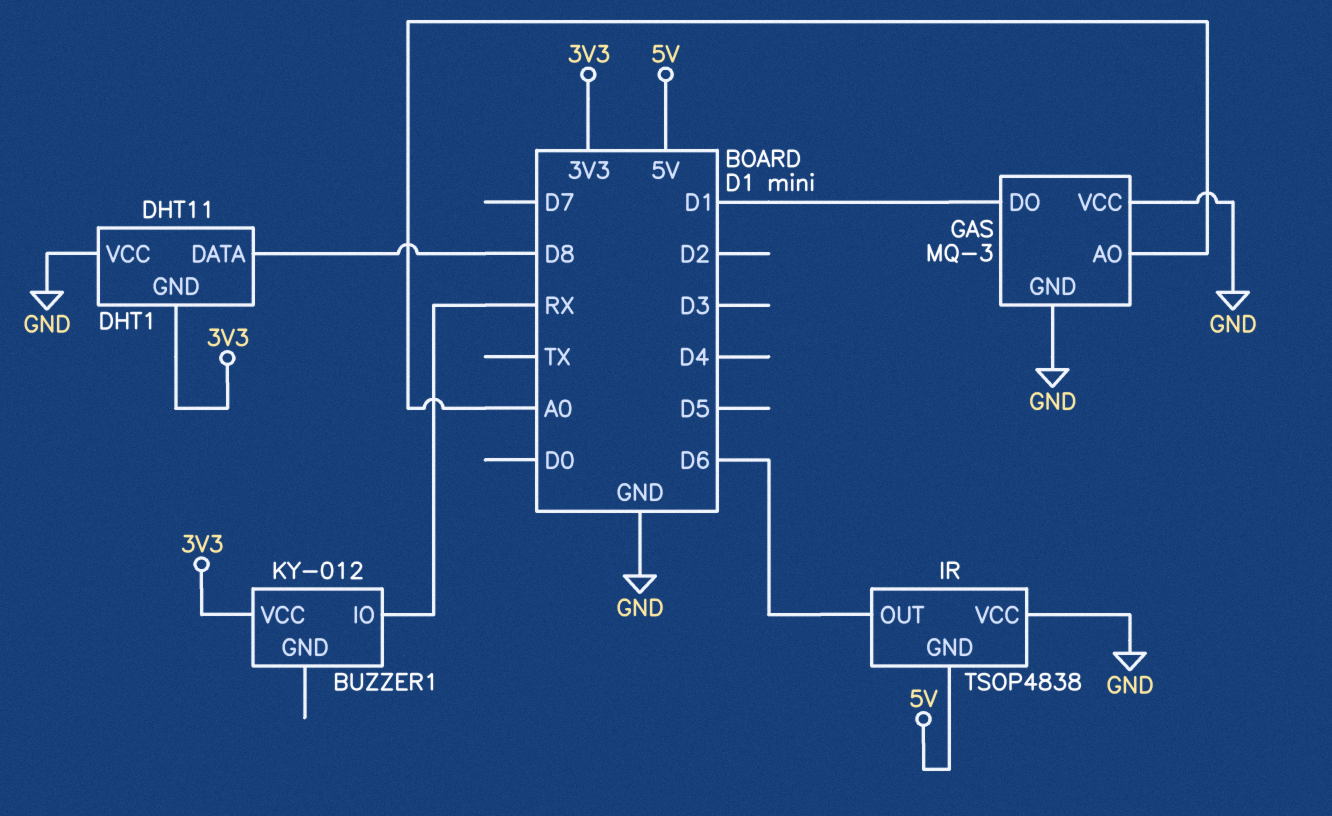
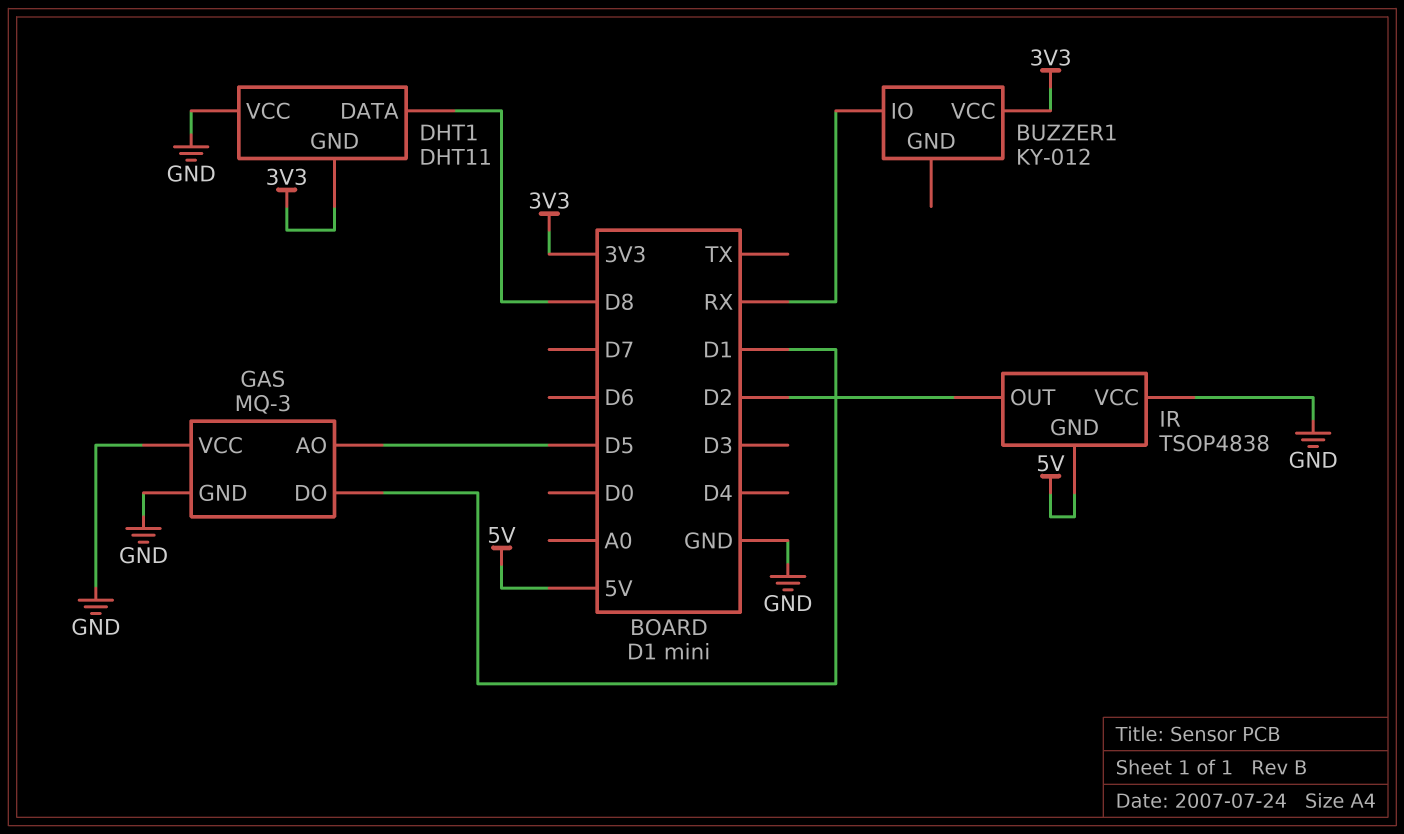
GAS pin AO: A0 -> D5
IR pin OUT: D6 -> D2

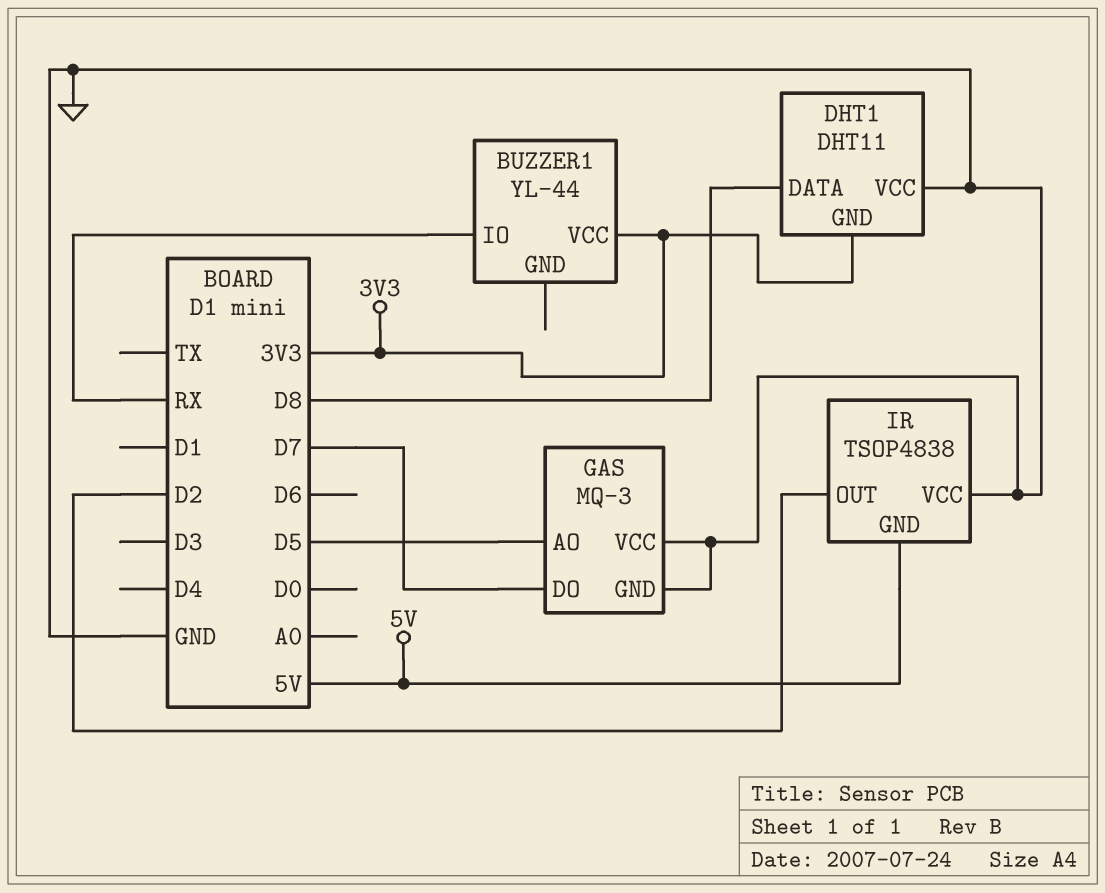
BUZZER1: KY-012 -> YL-44
GAS pin DO: D1 -> D7

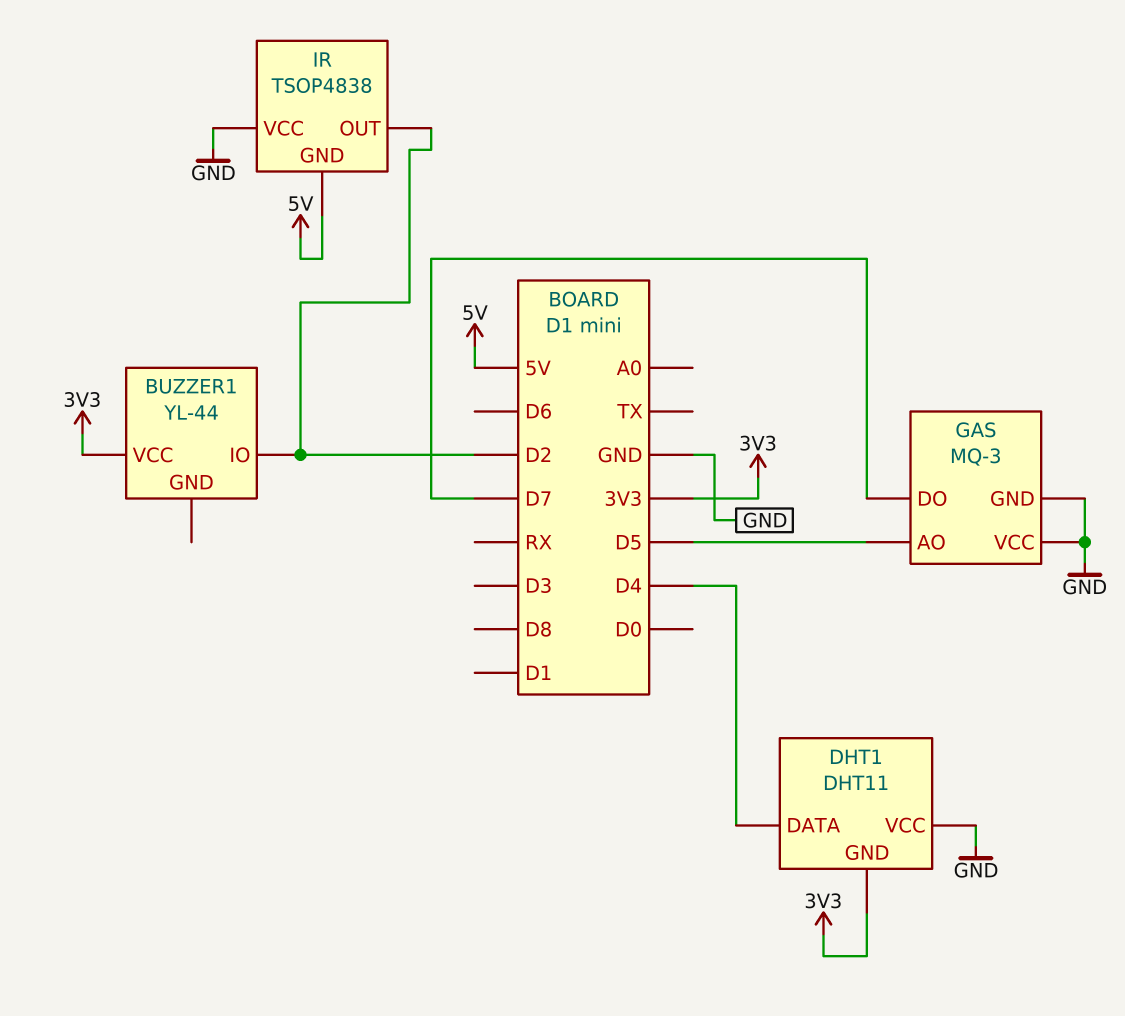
BUZZER1 pin IO: RX -> D2
DHT1 pin DATA: D8 -> D4

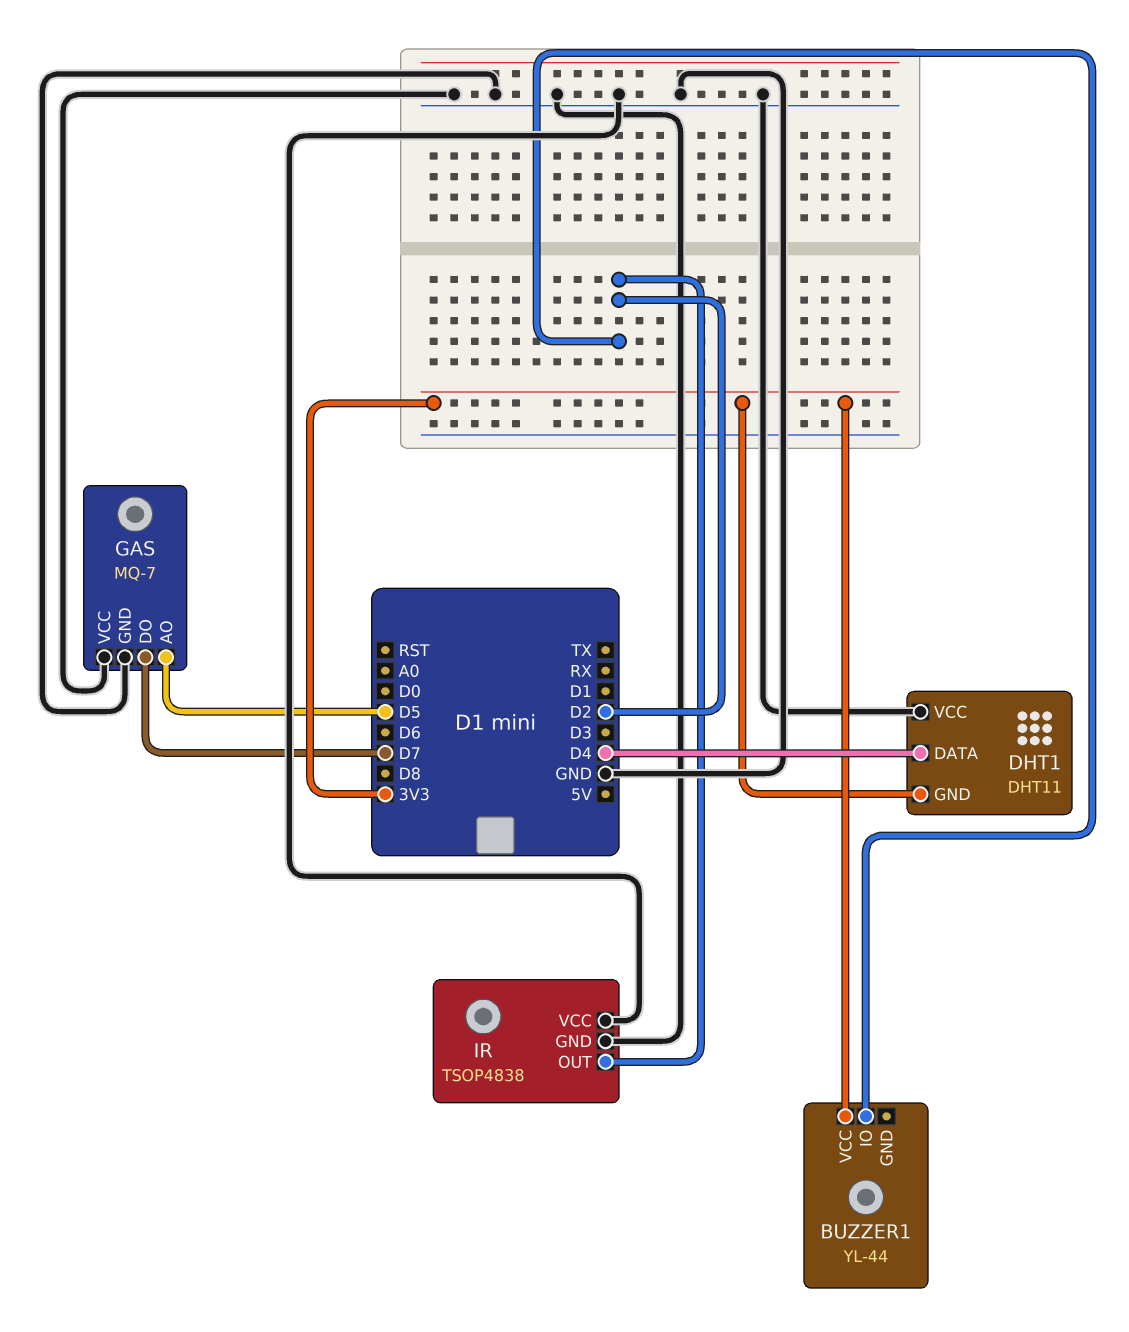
GAS: MQ-3 -> MQ-7
IR pin GND: 5V -> GND

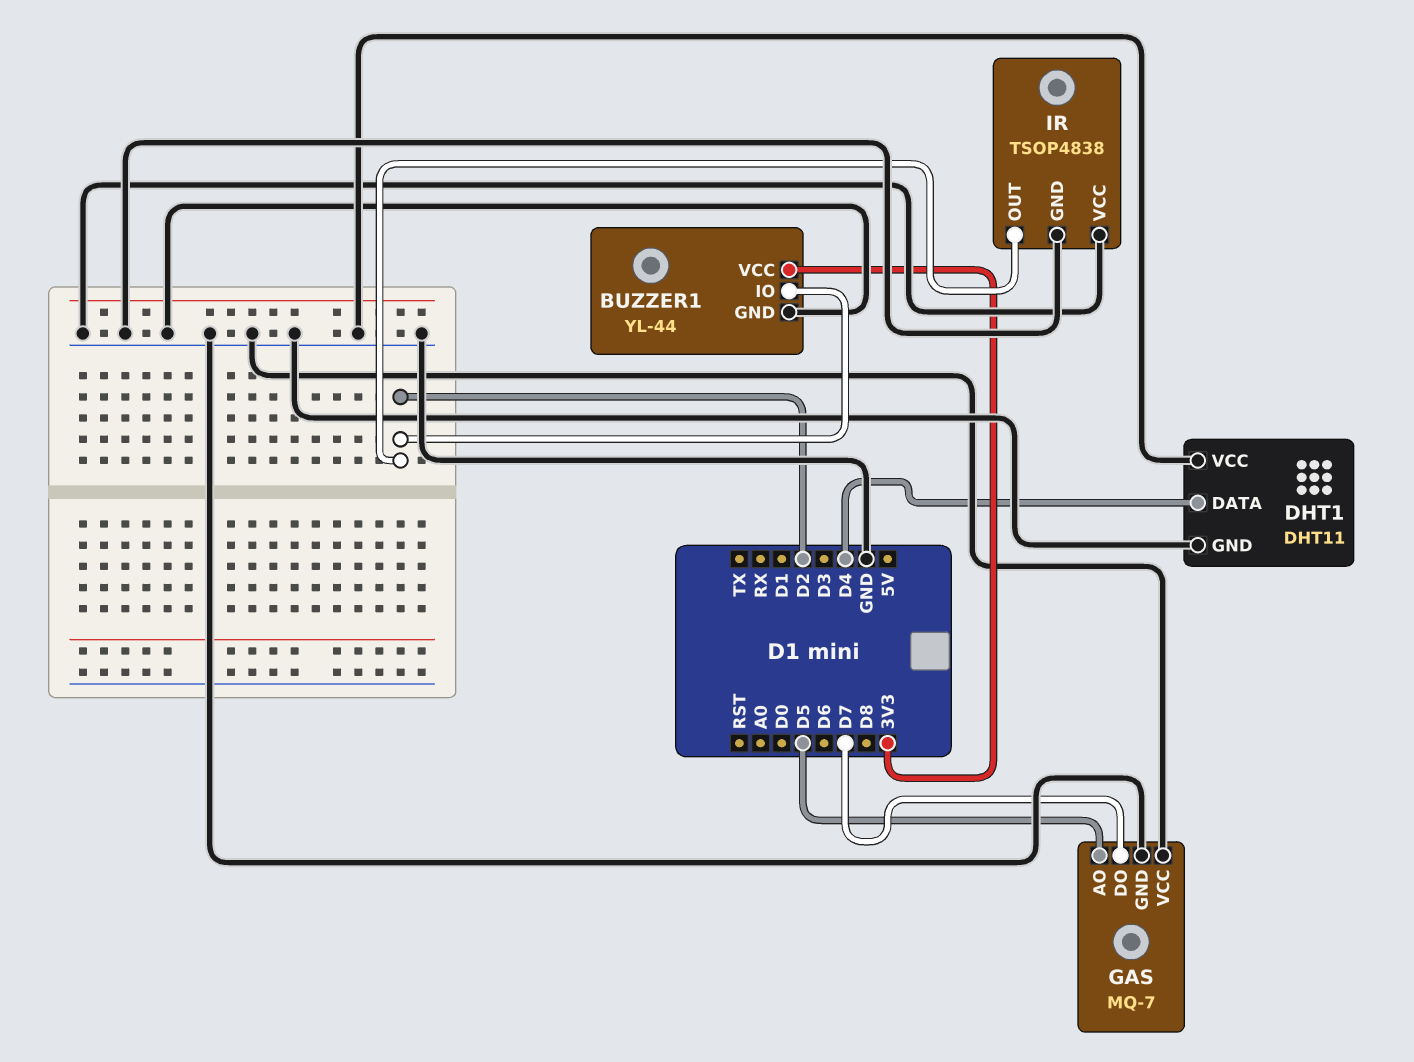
BUZZER1 pin GND: none -> GND
DHT1 pin GND: 3V3 -> GND

